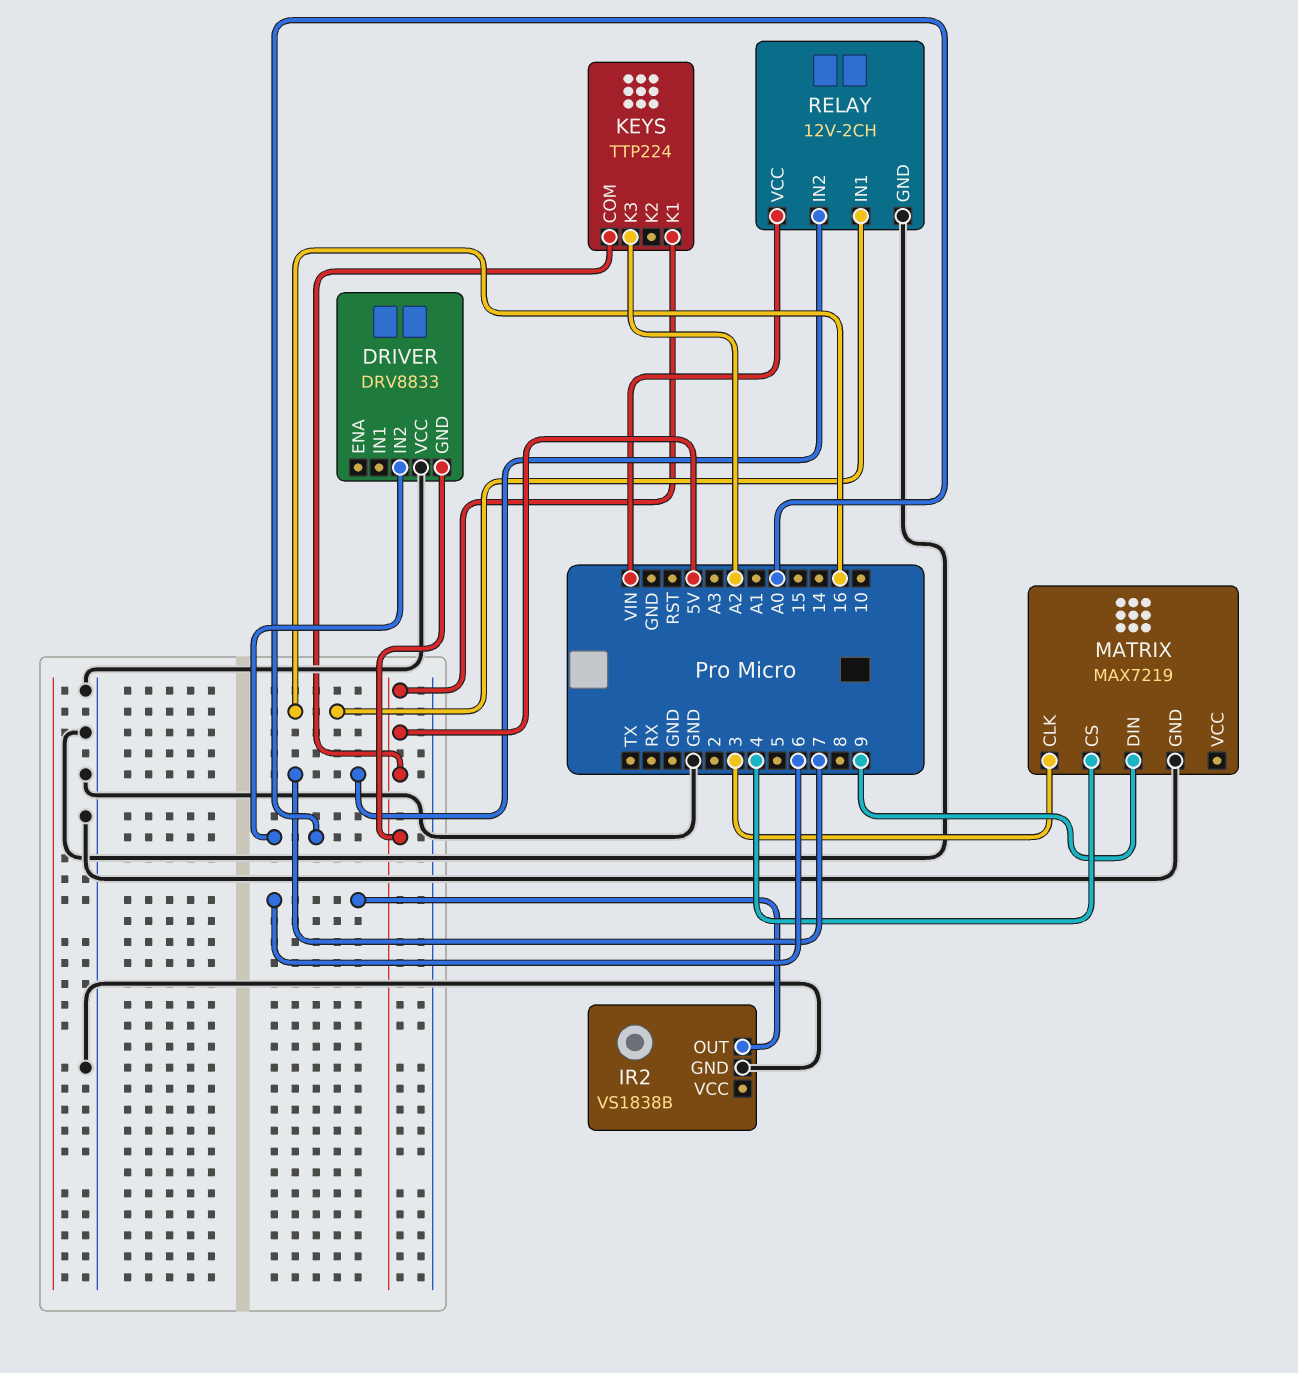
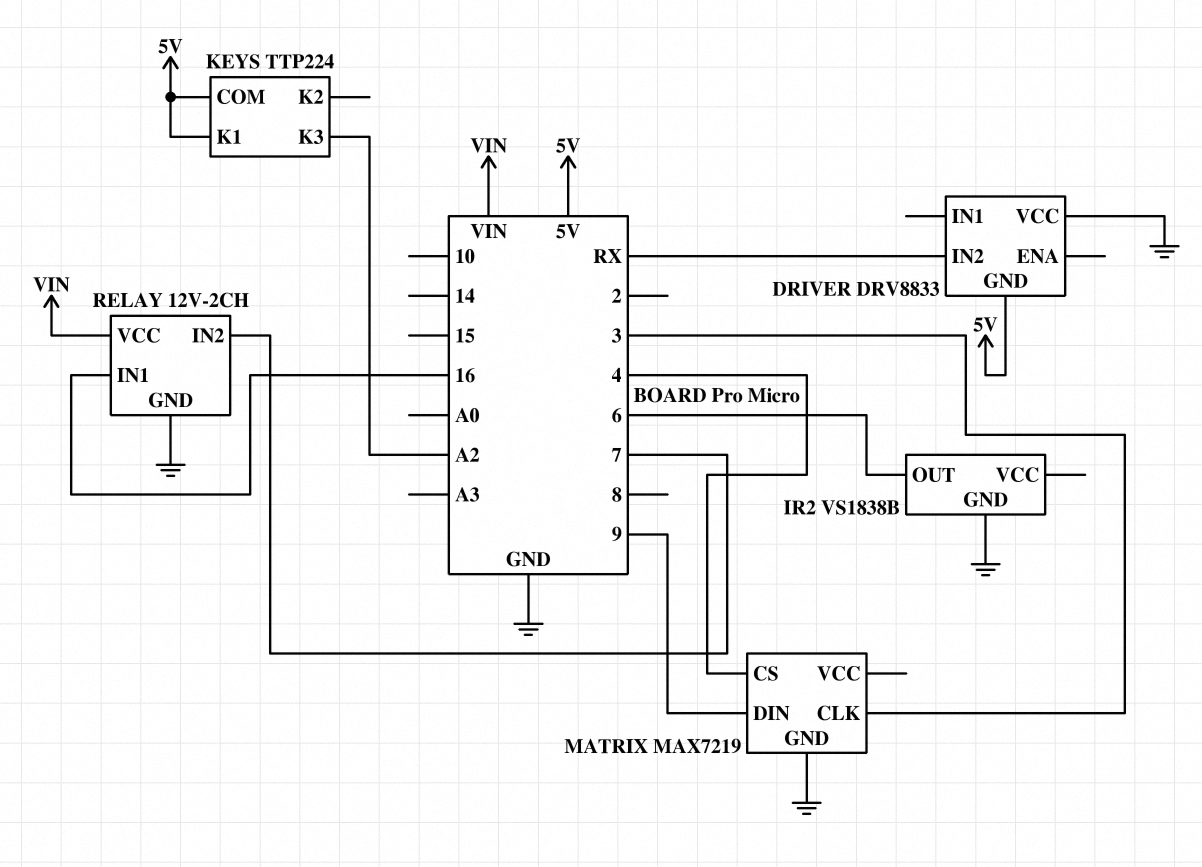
DRIVER pin IN2: A0 -> RX

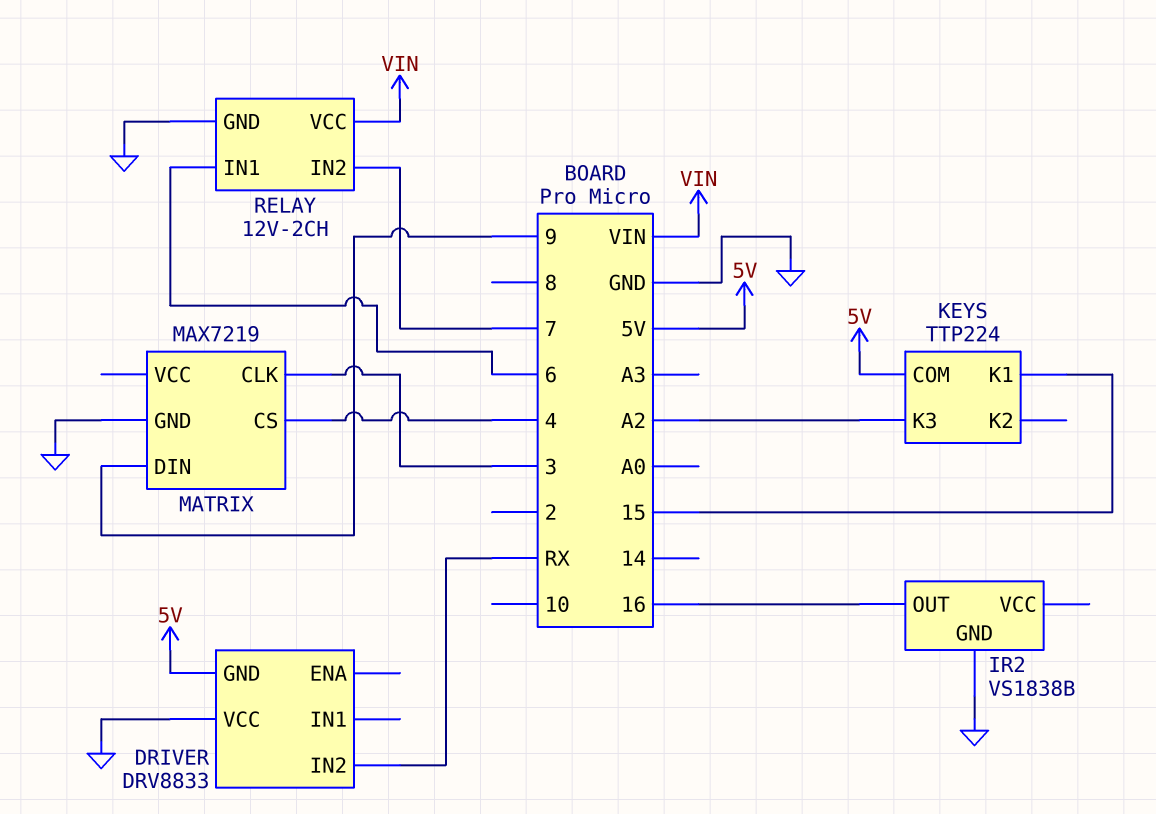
IR2 pin OUT: 6 -> 16
KEYS pin K1: 5V -> 15
RELAY pin IN1: 16 -> 6

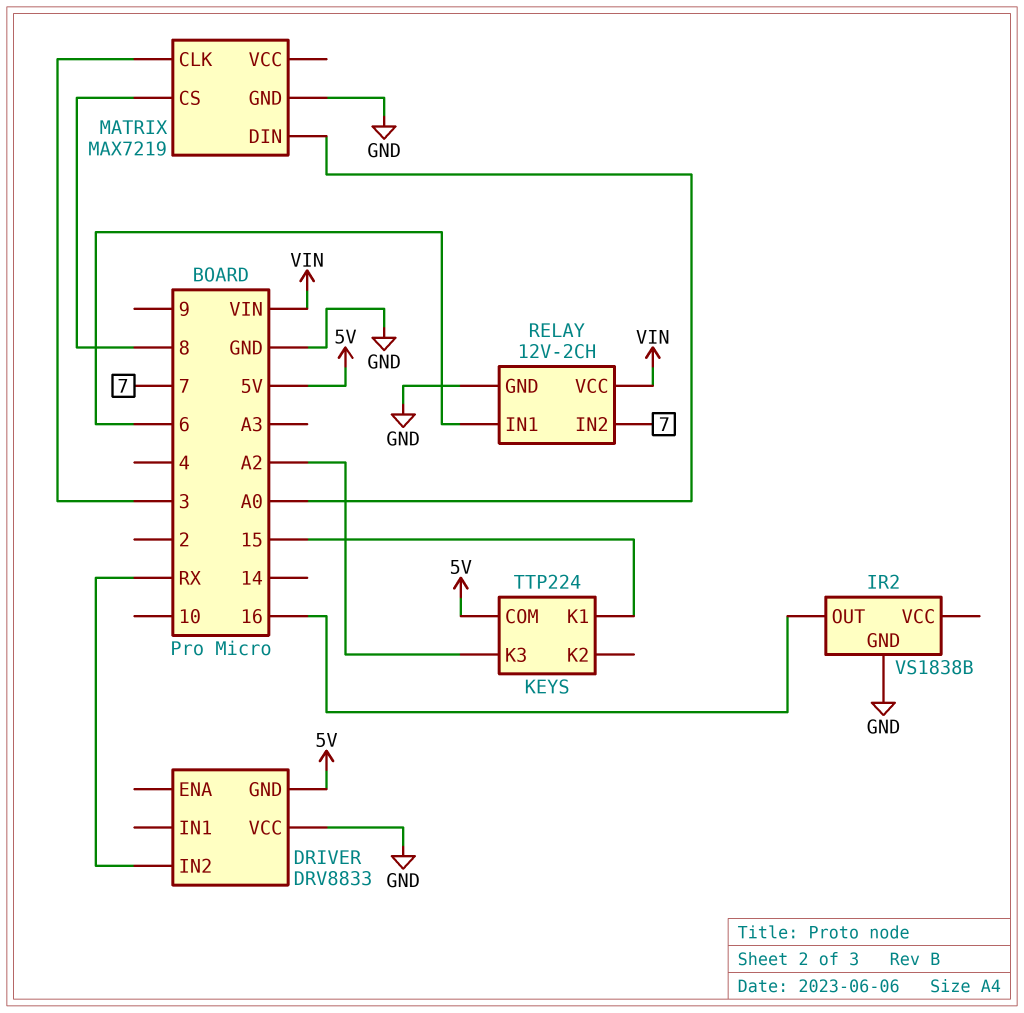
MATRIX pin CS: 4 -> 8
MATRIX pin DIN: 9 -> A0

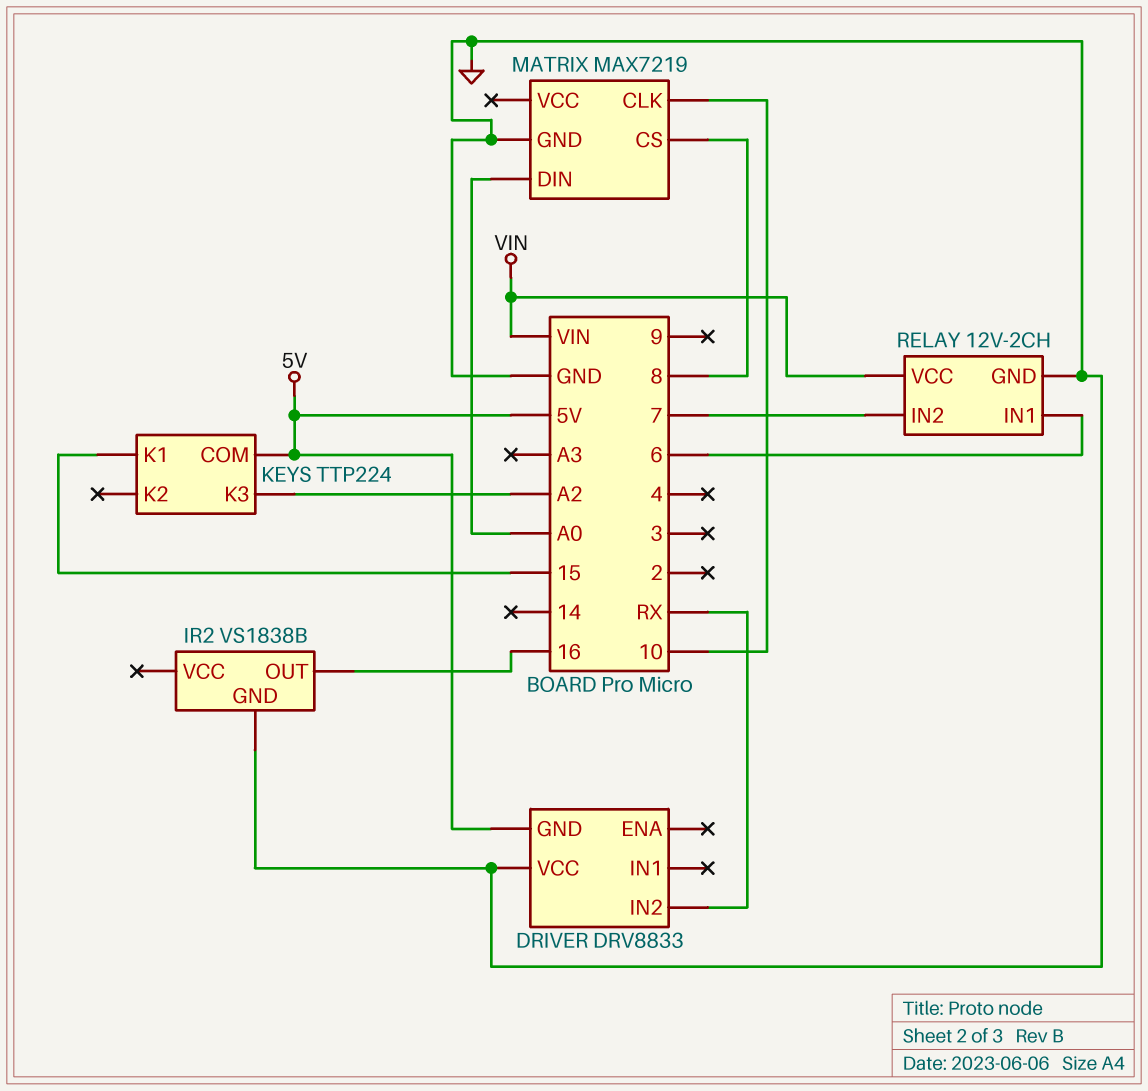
MATRIX pin CLK: 3 -> 10

